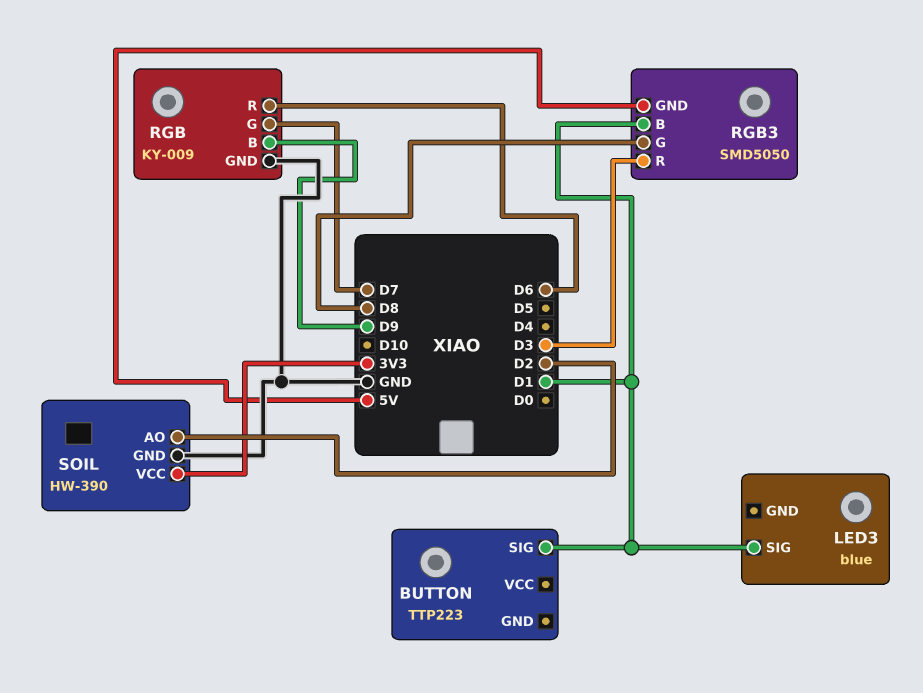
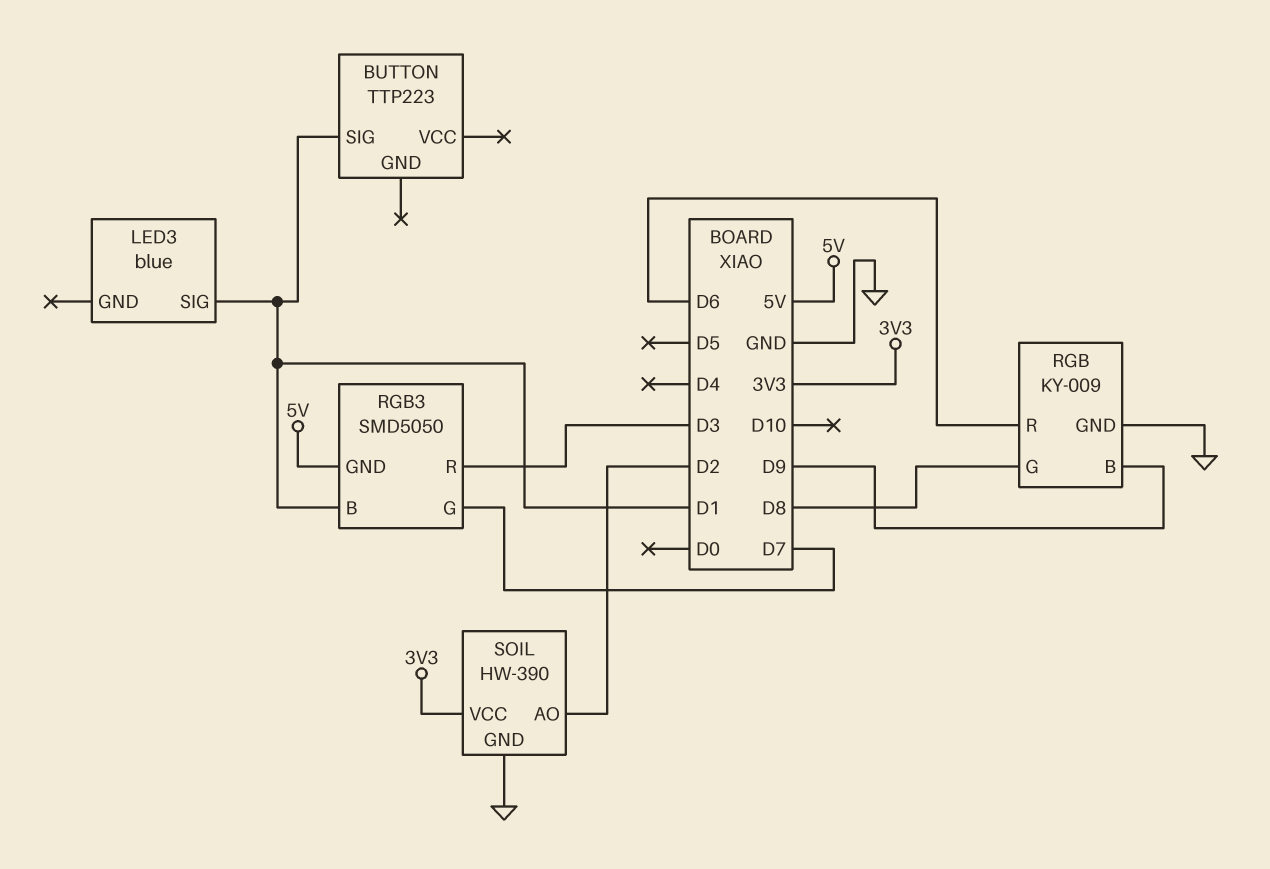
RGB pin G: D7 -> D8
RGB3 pin G: D8 -> D7

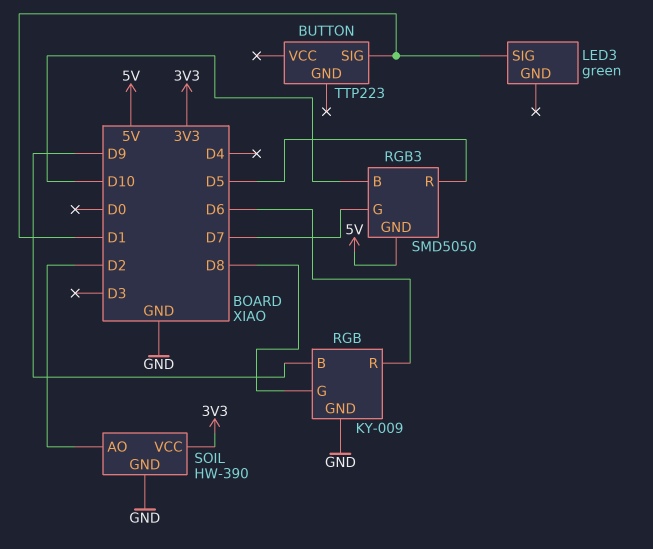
LED3: blue -> green
RGB3 pin B: D1 -> D10
RGB3 pin R: D3 -> D5

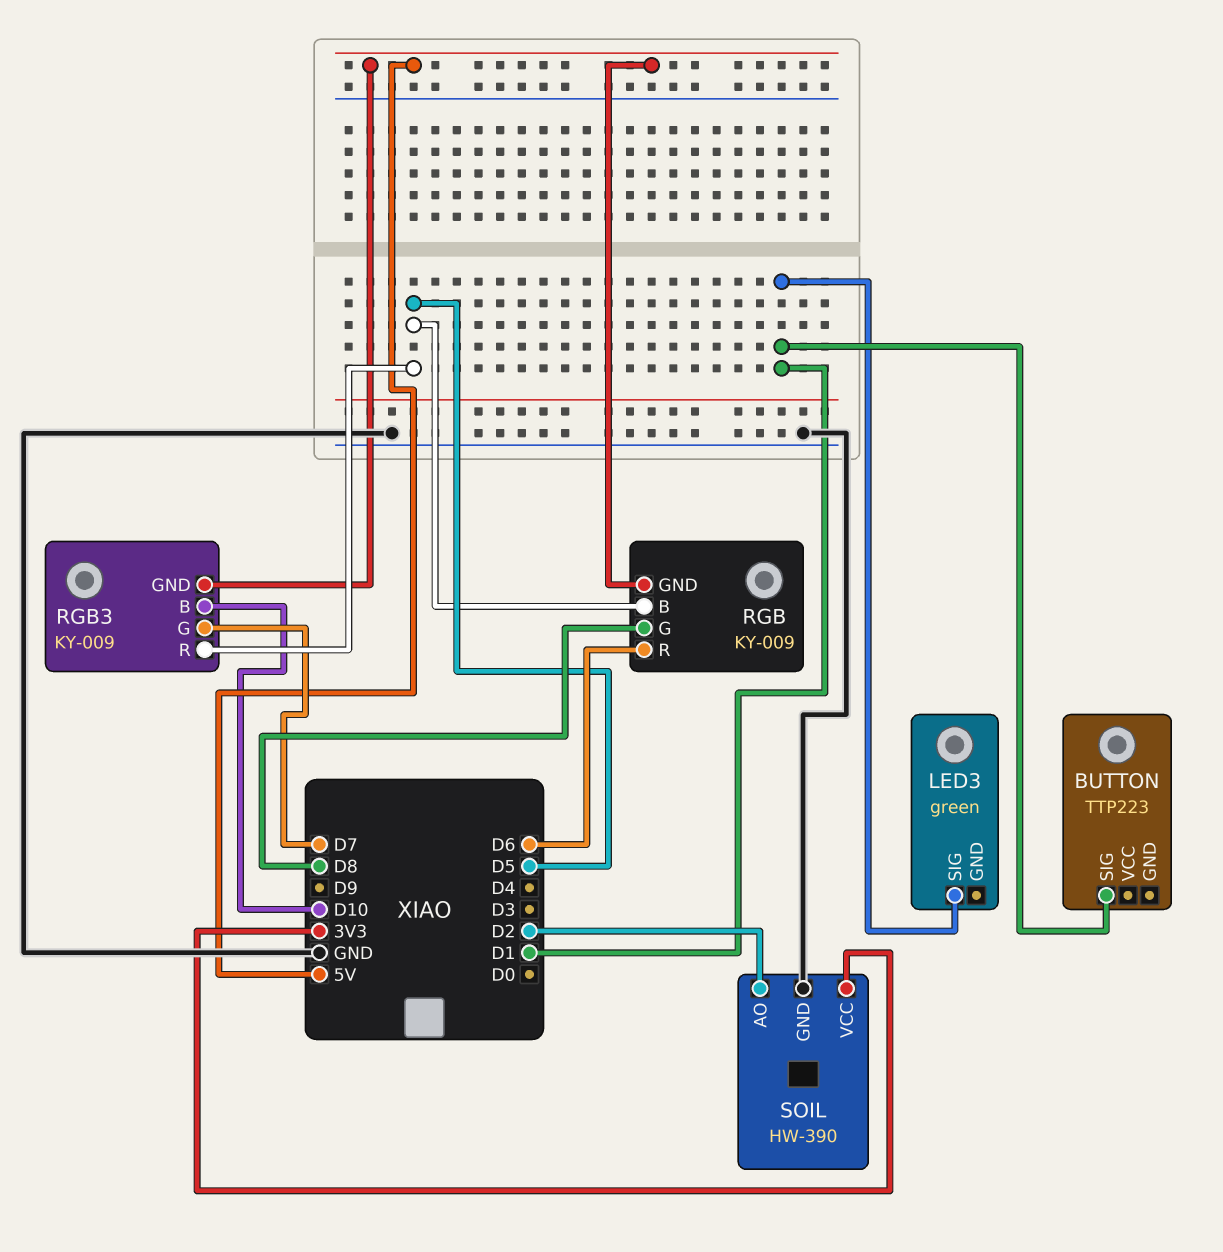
RGB pin B: D9 -> D5
RGB pin GND: GND -> 5V
RGB3: SMD5050 -> KY-009

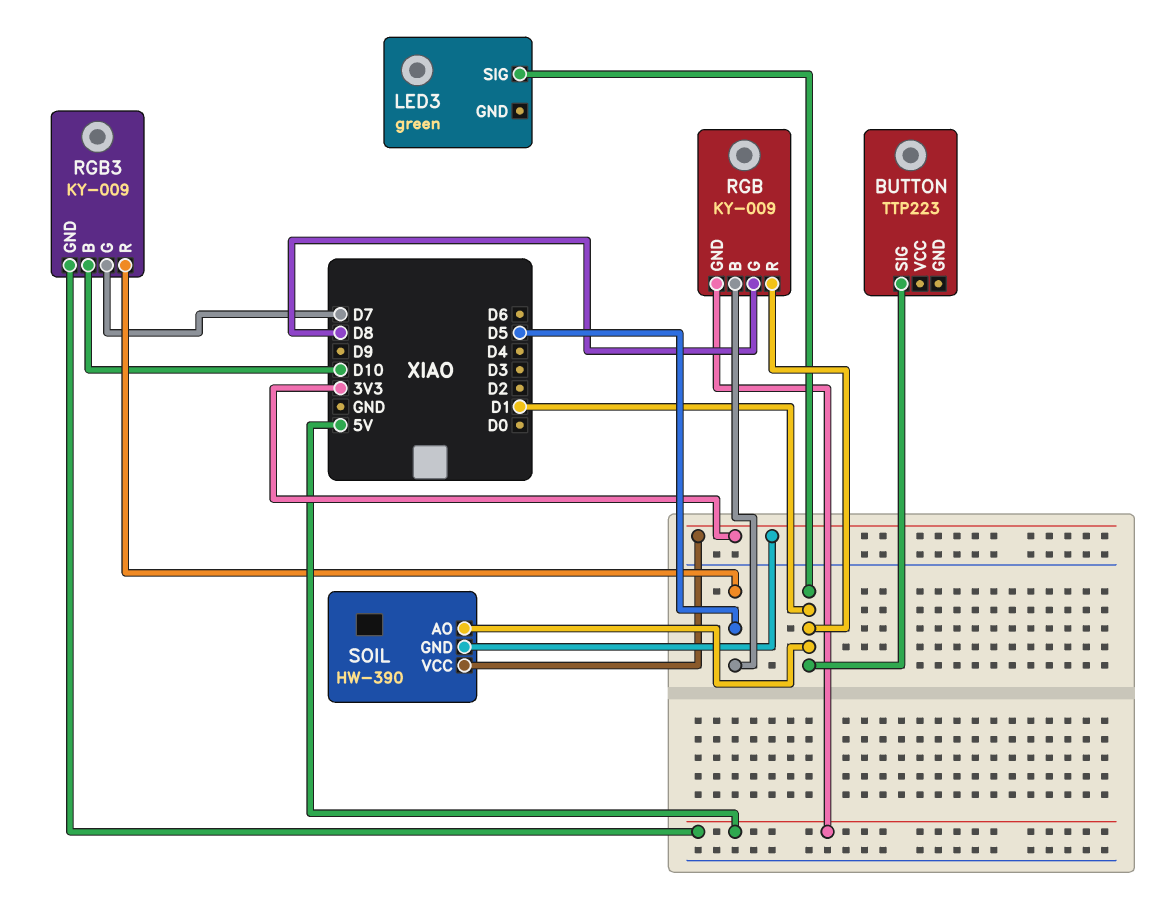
RGB pin R: D6 -> D1
SOIL pin AO: D2 -> D1
SOIL pin GND: GND -> 3V3

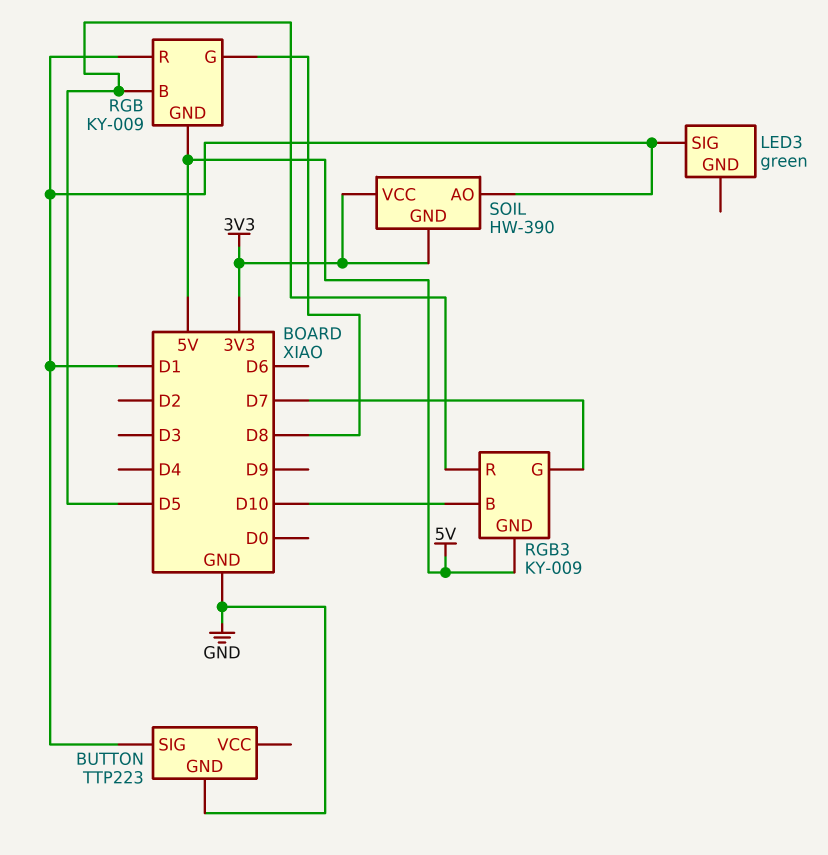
BUTTON pin GND: none -> GND

